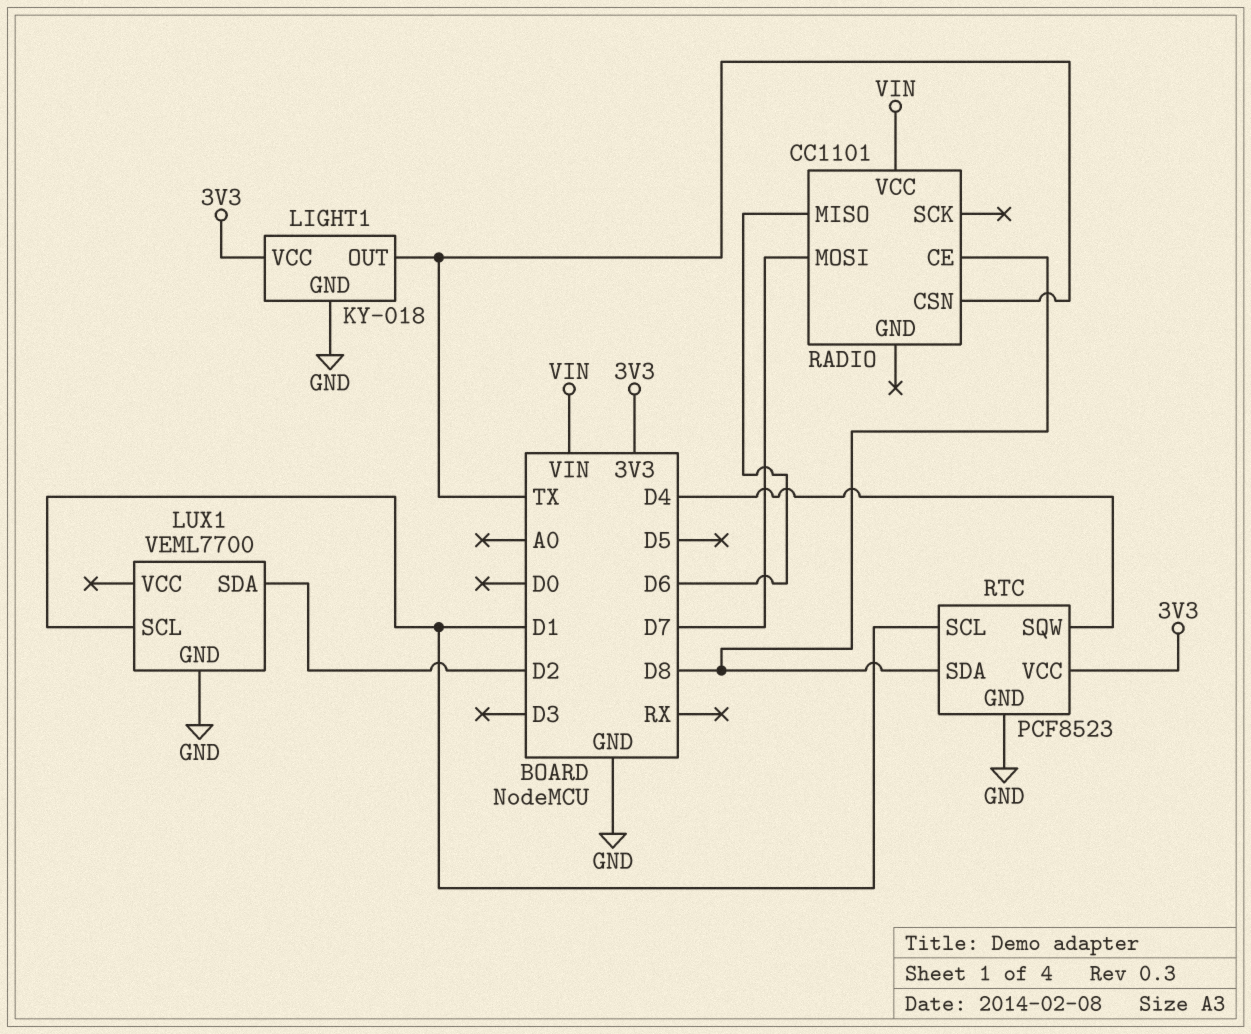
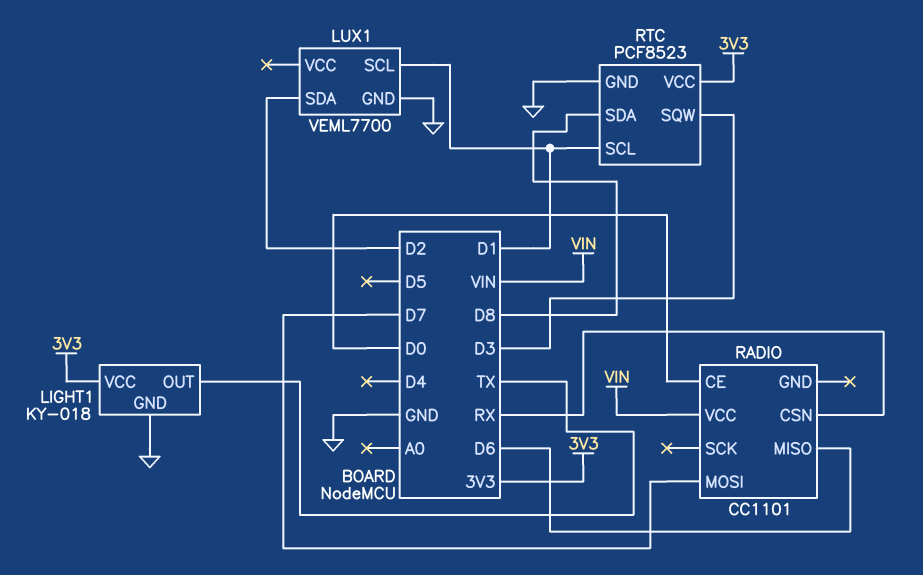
RADIO pin CE: D8 -> D0
RADIO pin CSN: TX -> RX
RTC pin SQW: D4 -> D3

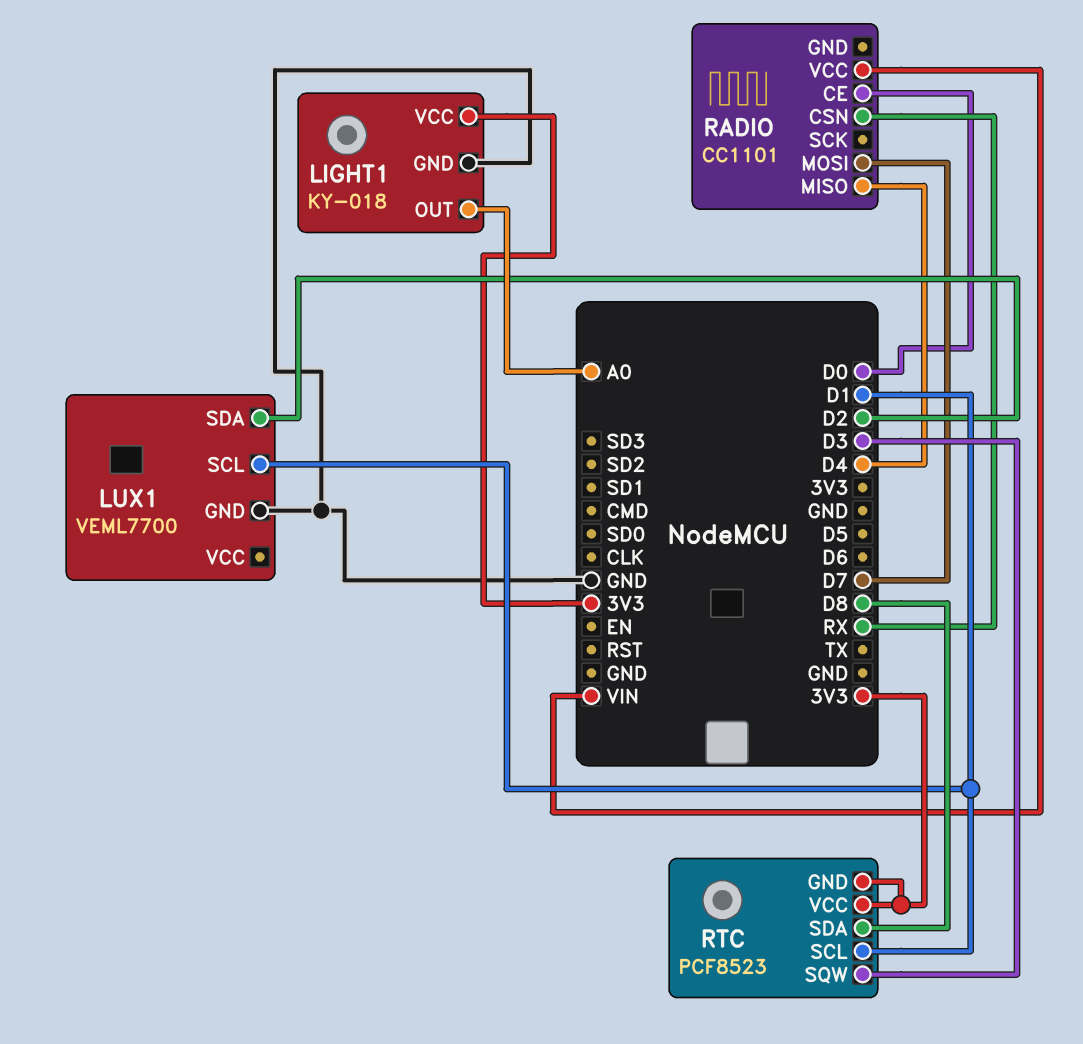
LIGHT1 pin OUT: TX -> A0
RADIO pin MISO: D6 -> D4
RTC pin GND: GND -> 3V3

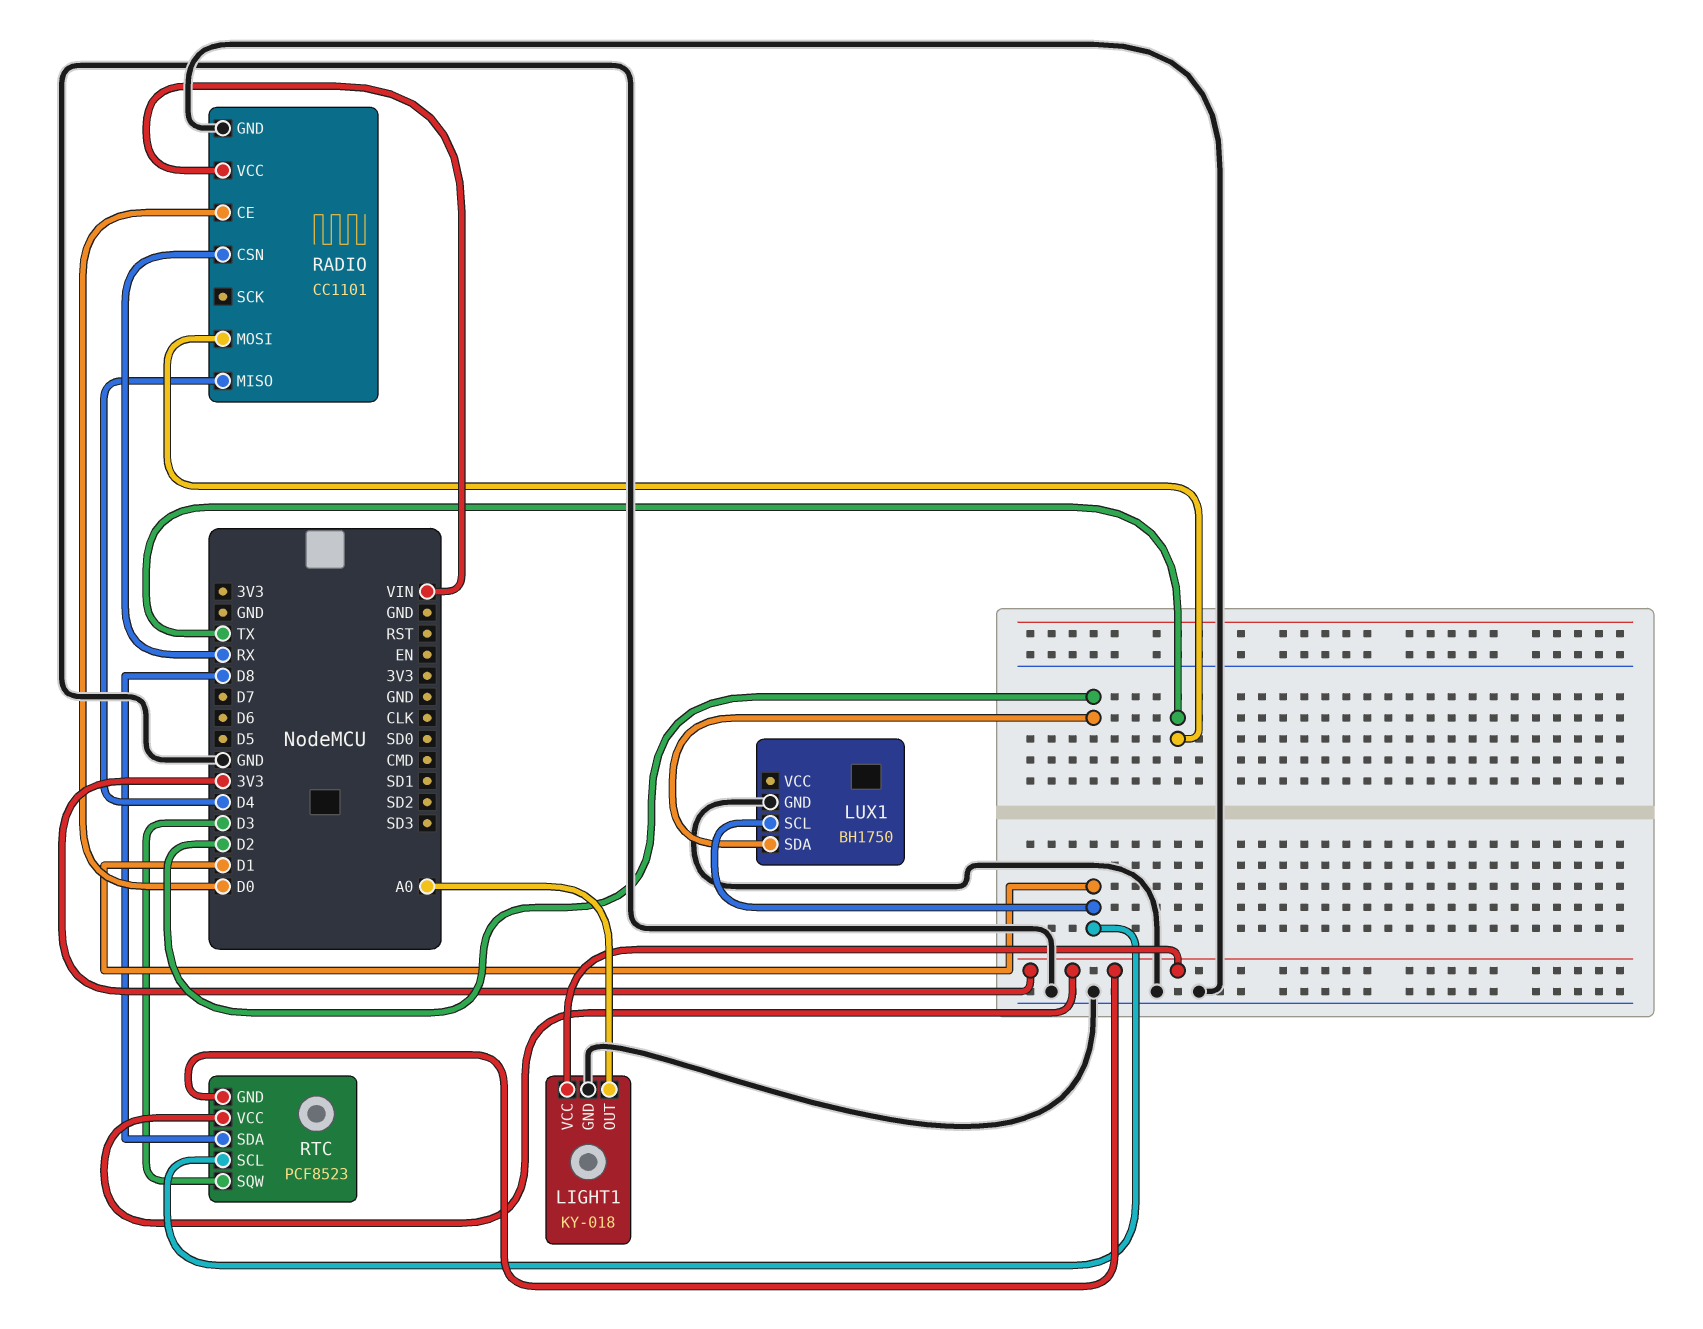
LUX1: VEML7700 -> BH1750
RADIO pin GND: none -> GND
RADIO pin MOSI: D7 -> TX

